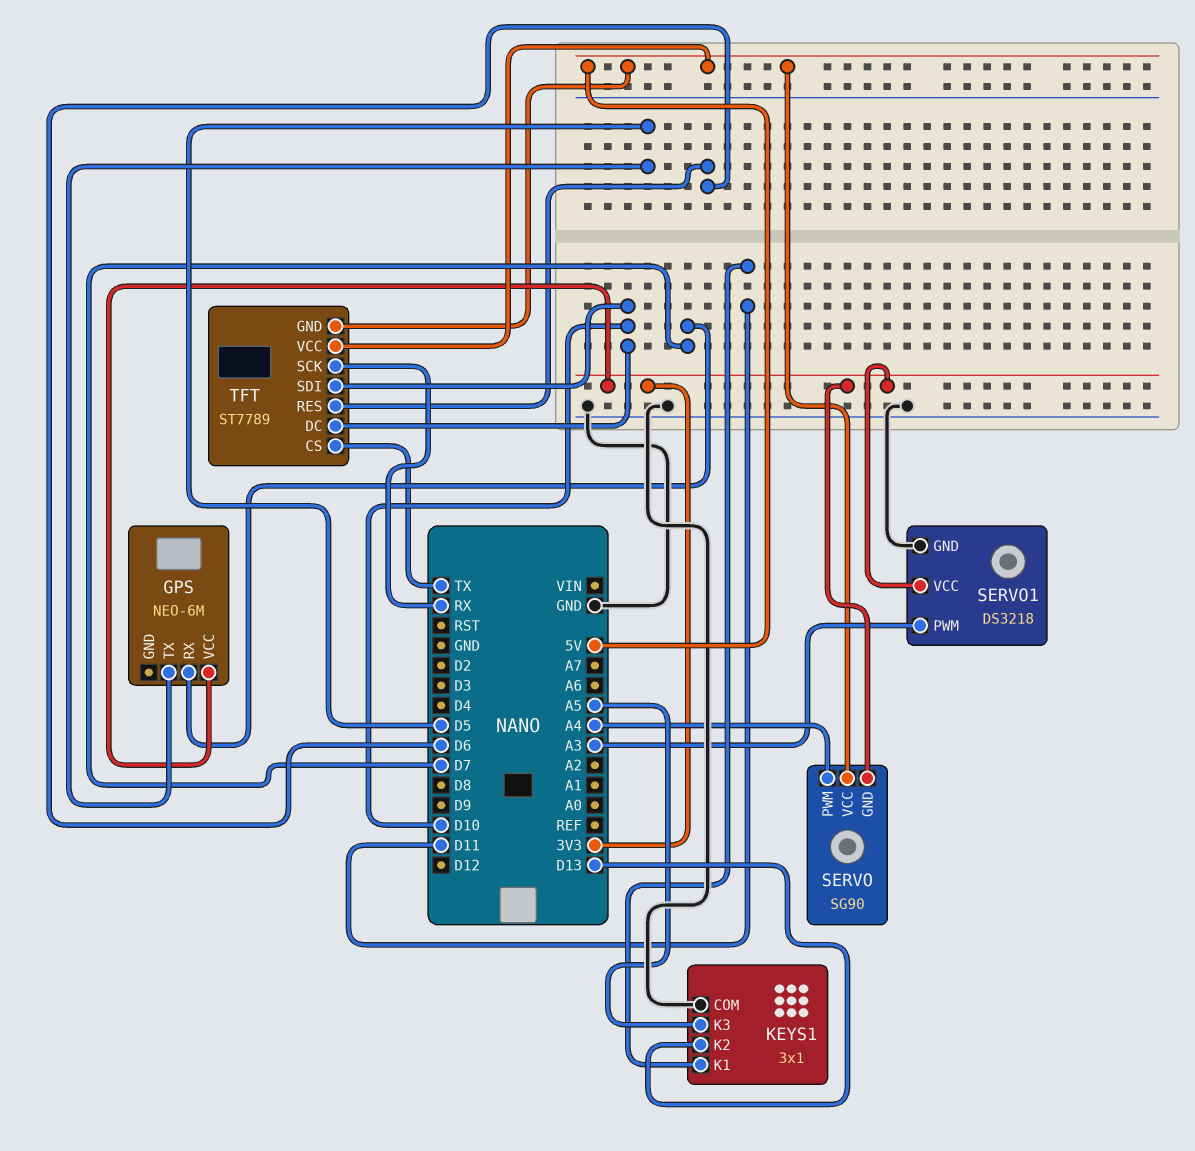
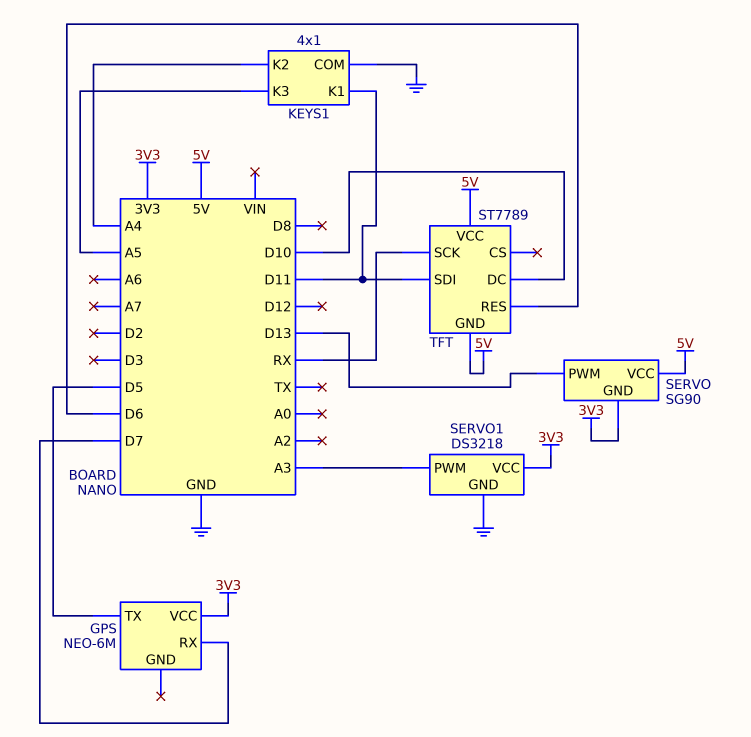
KEYS1: 3x1 -> 4x1
KEYS1 pin K2: D13 -> A4
SERVO pin PWM: A4 -> D13
TFT pin CS: TX -> none
TFT pin SDI: D10 -> D11

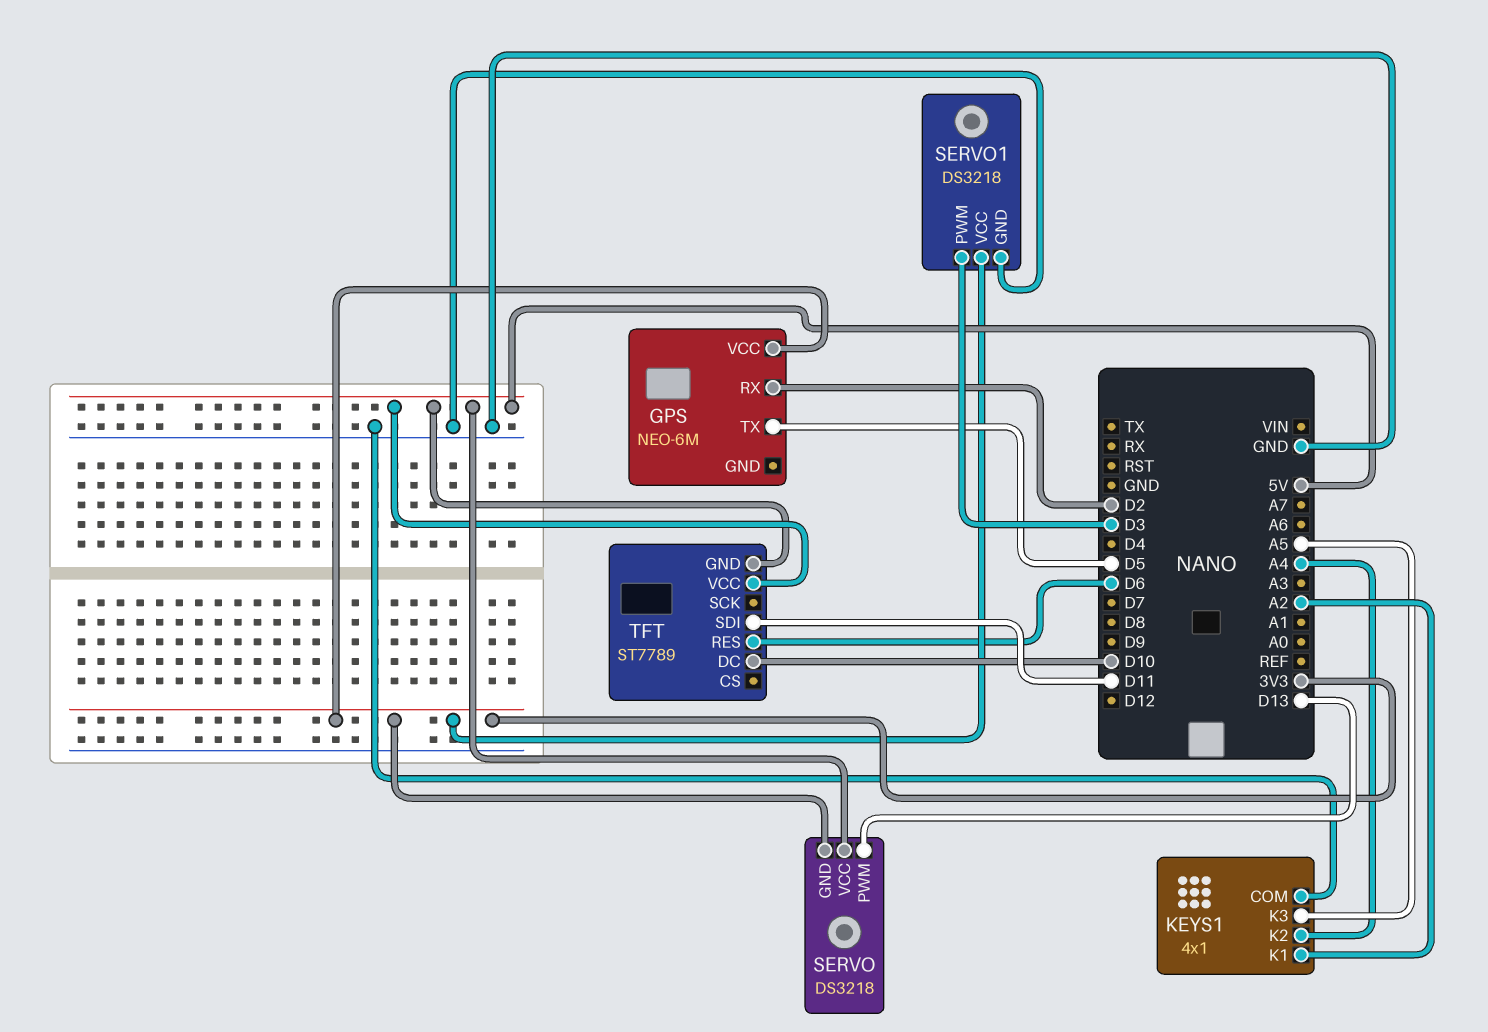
GPS pin RX: D7 -> D2
KEYS1 pin K1: D11 -> A2
SERVO: SG90 -> DS3218
SERVO1 pin PWM: A3 -> D3
TFT pin SCK: RX -> none

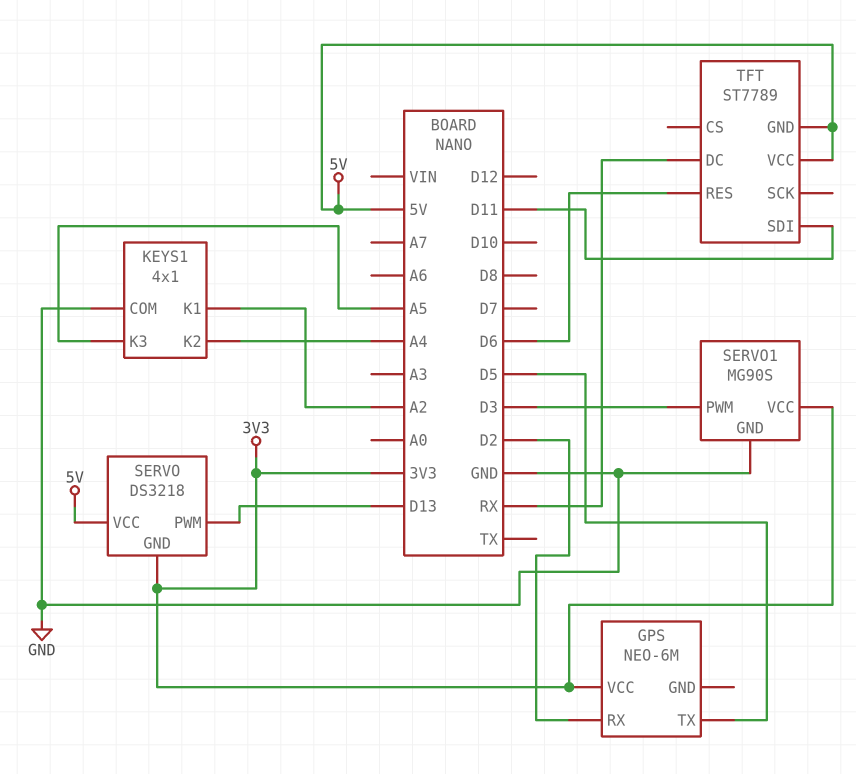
SERVO1: DS3218 -> MG90S
TFT pin DC: D10 -> RX

